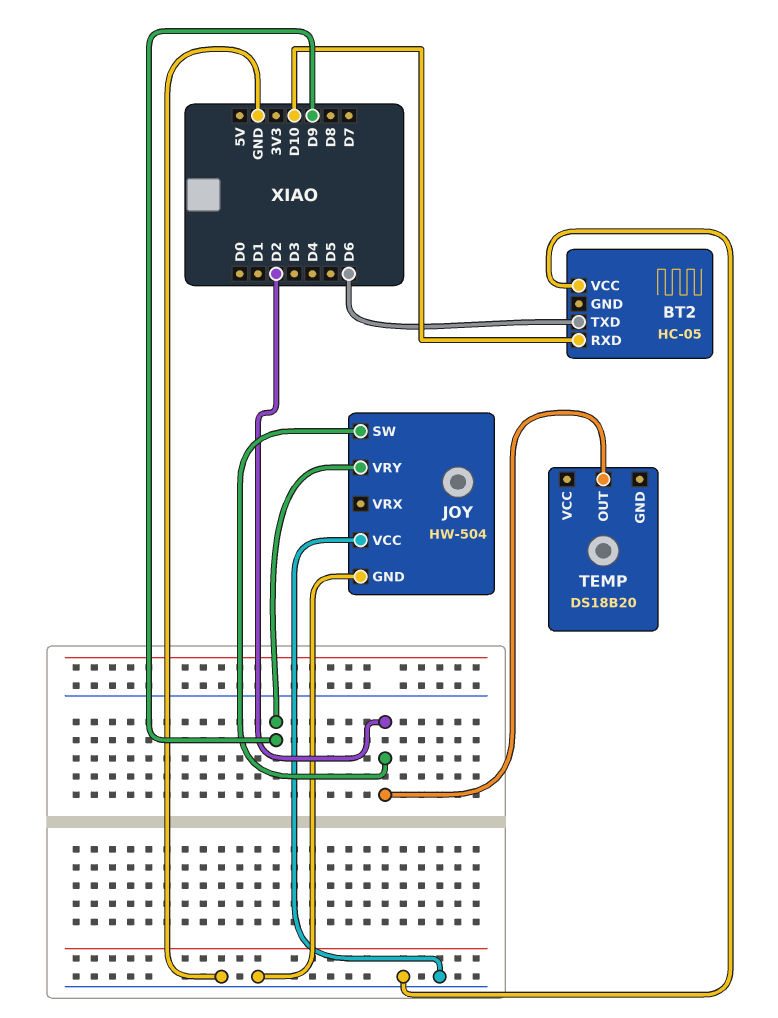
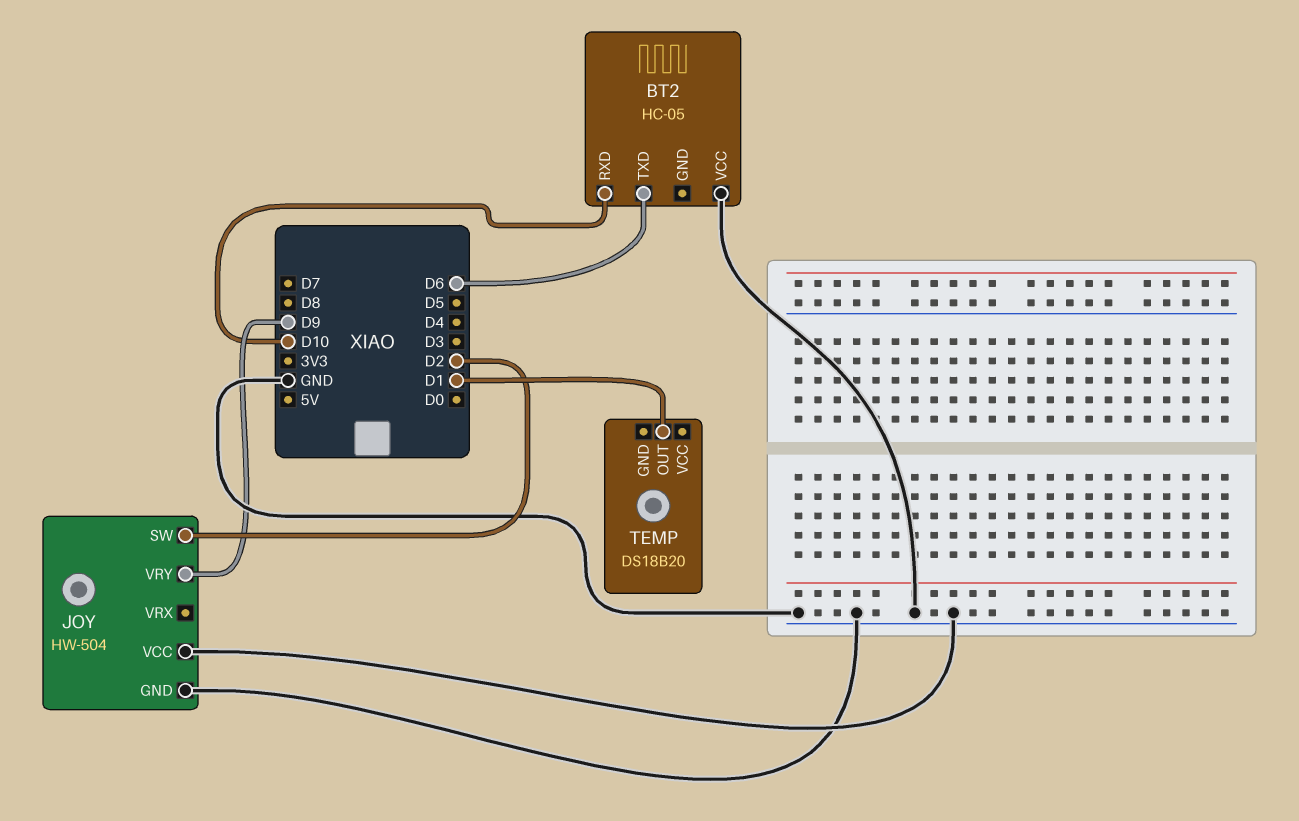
TEMP pin OUT: D2 -> D1

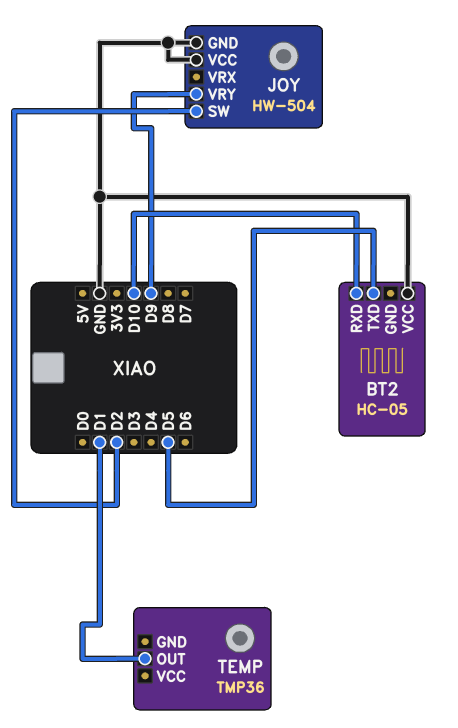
BT2 pin TXD: D6 -> D5
TEMP: DS18B20 -> TMP36

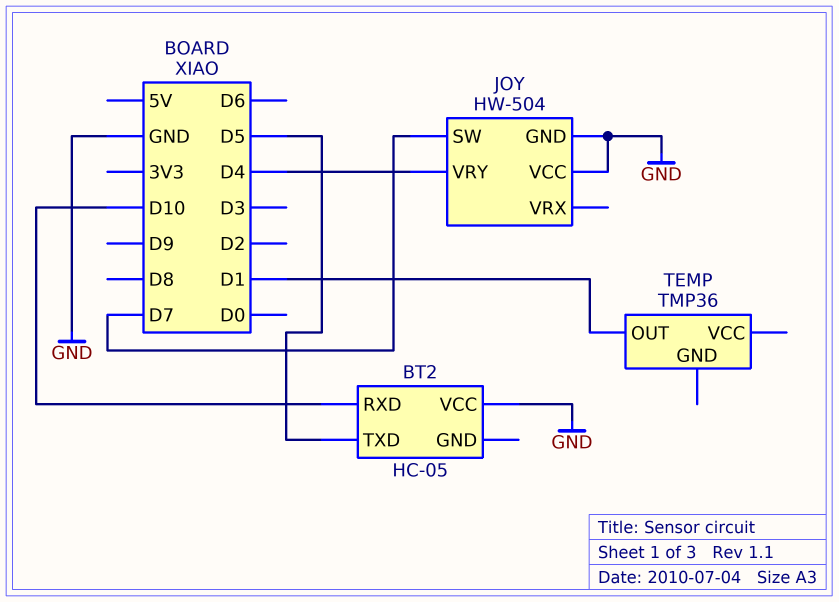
JOY pin SW: D2 -> D7
JOY pin VRY: D9 -> D4

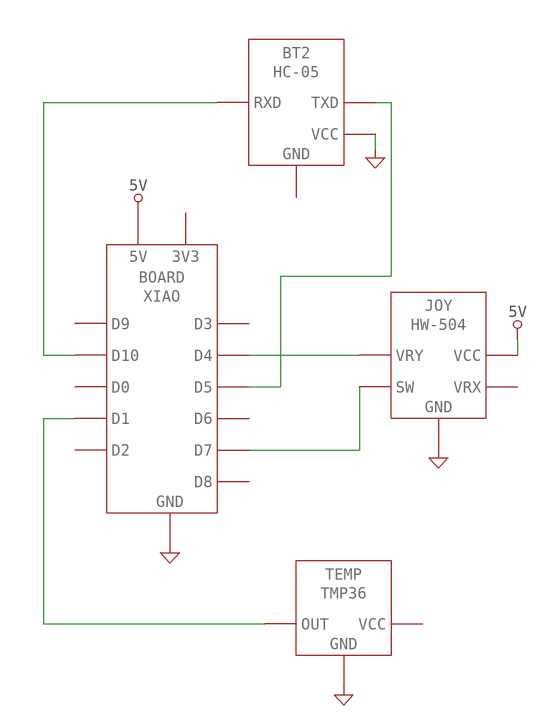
JOY pin VCC: GND -> 5V
TEMP pin GND: none -> GND

